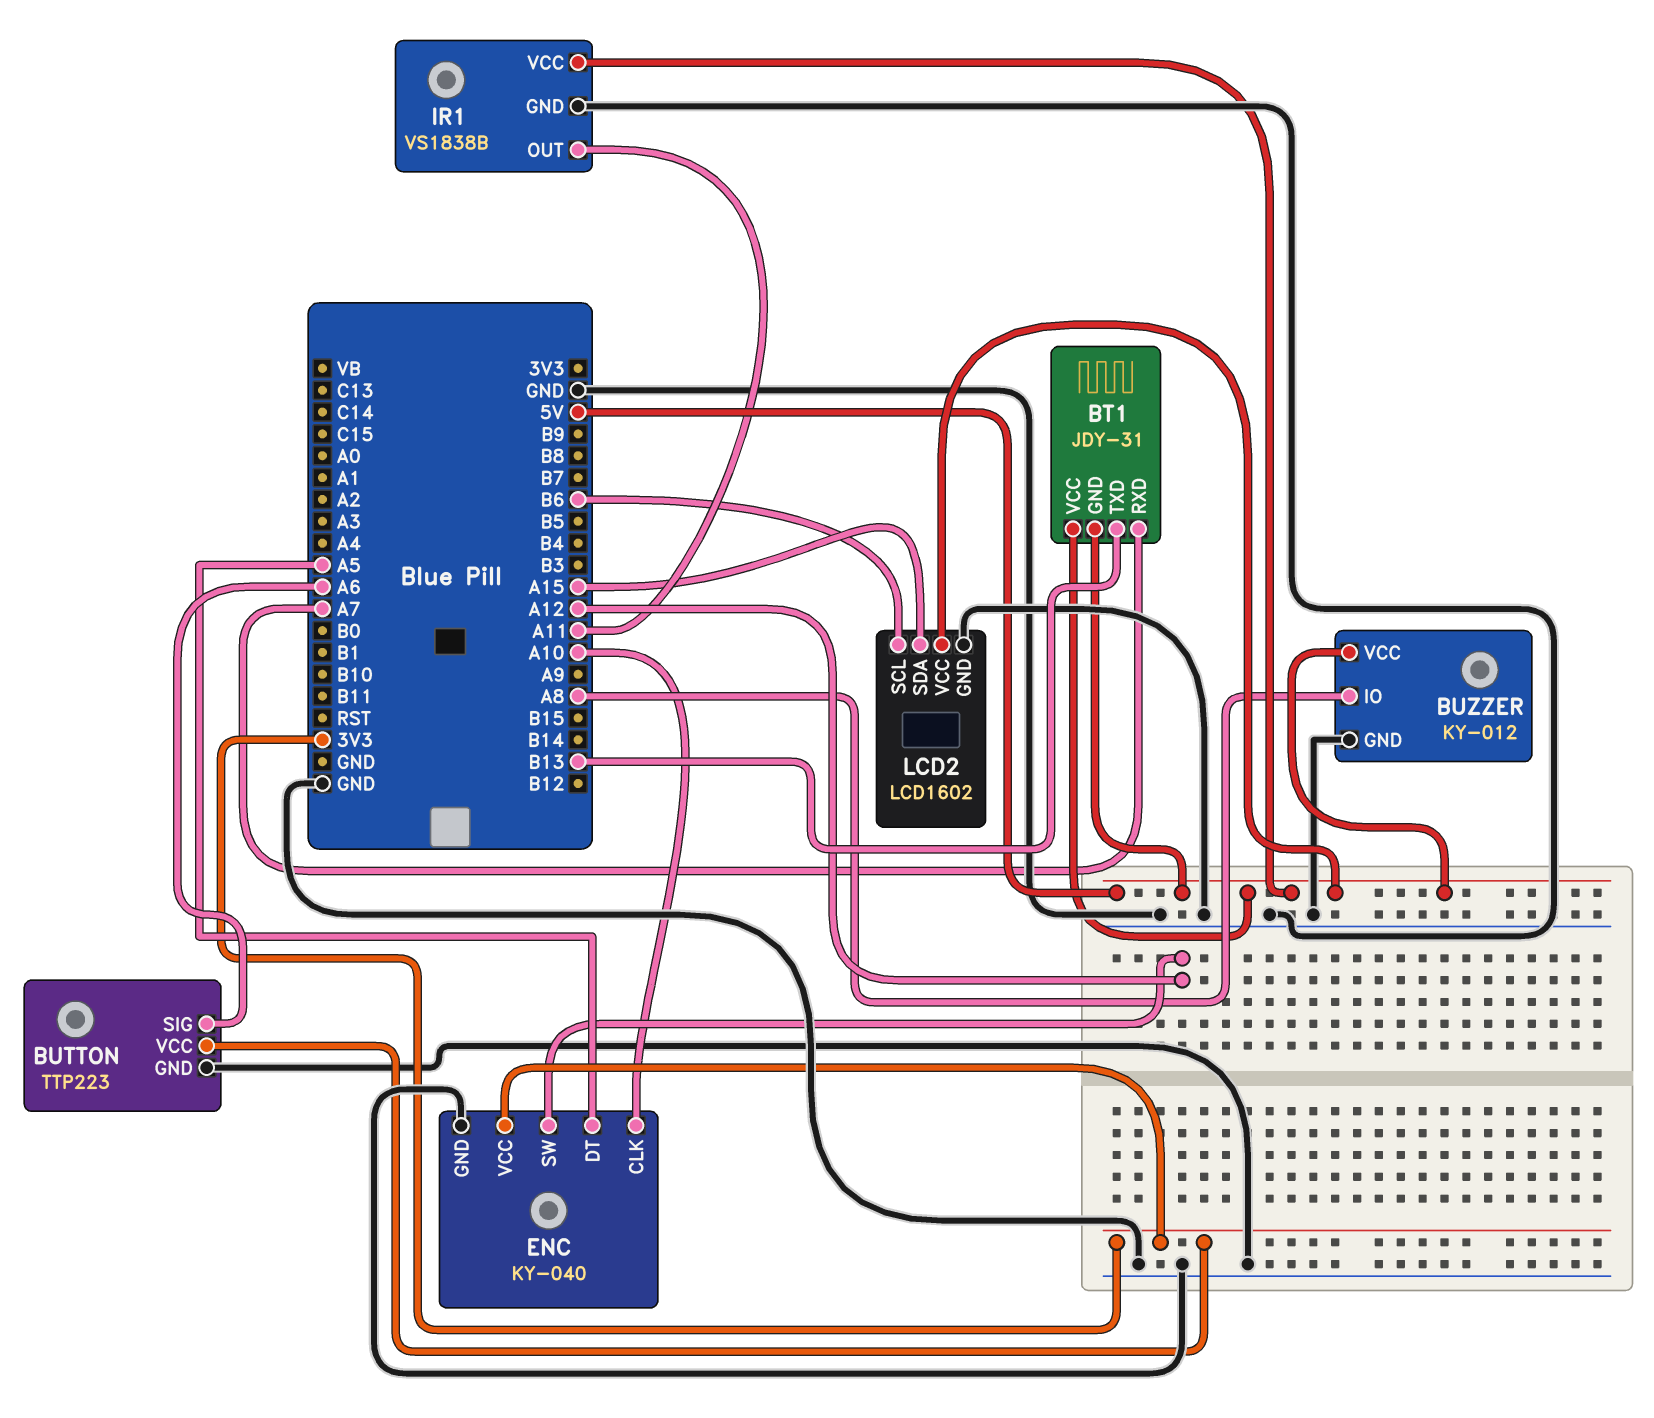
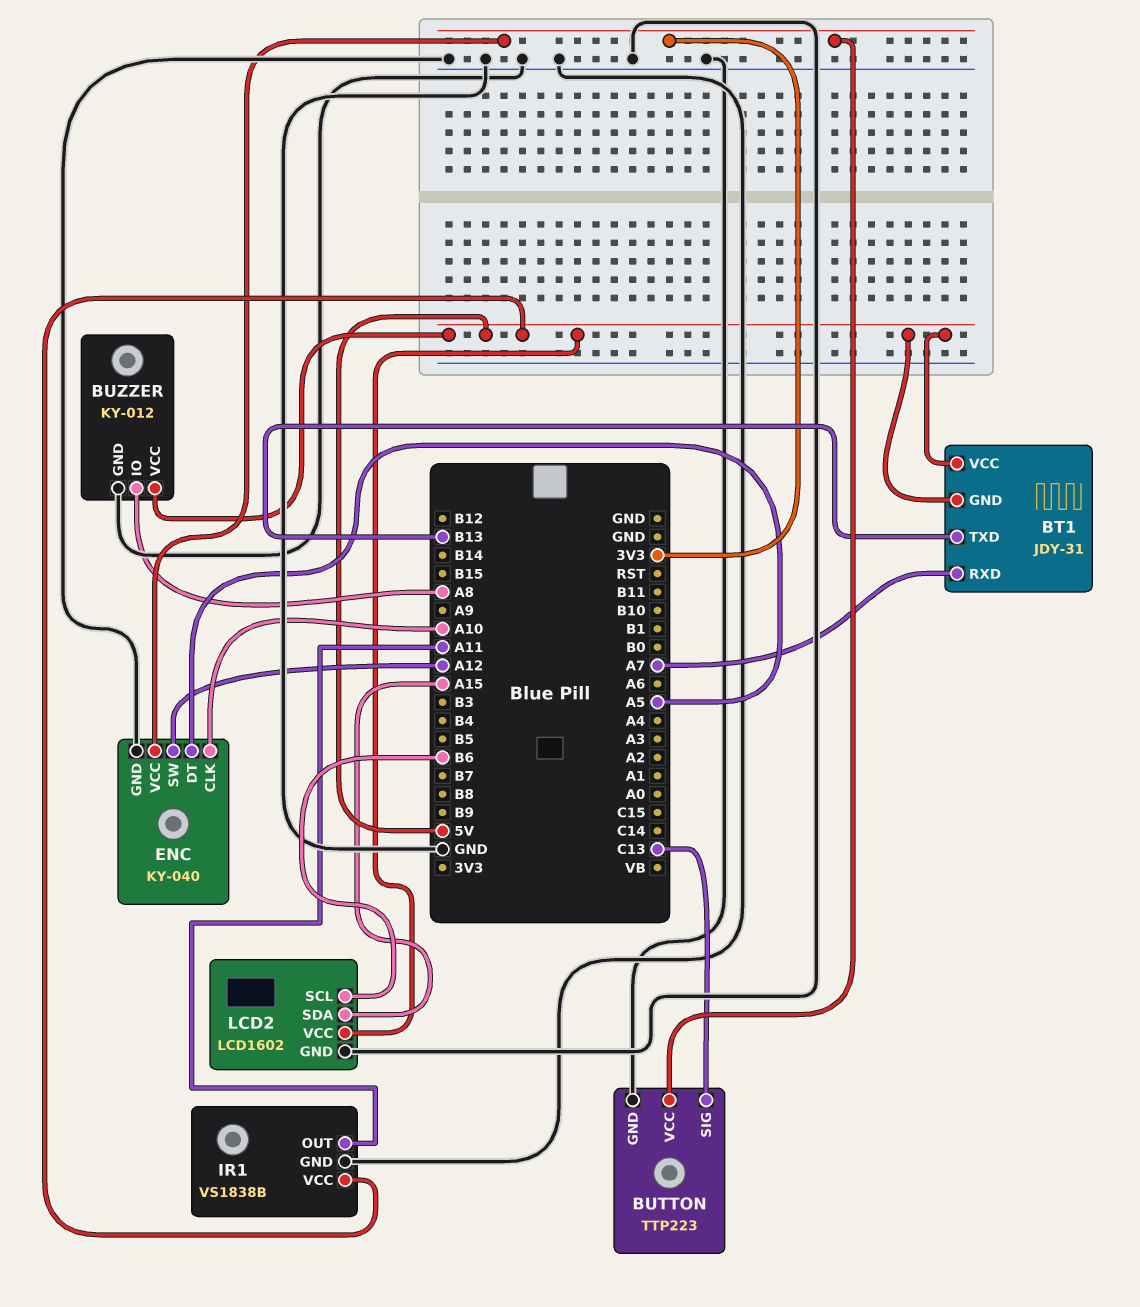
BUTTON pin SIG: A6 -> C13

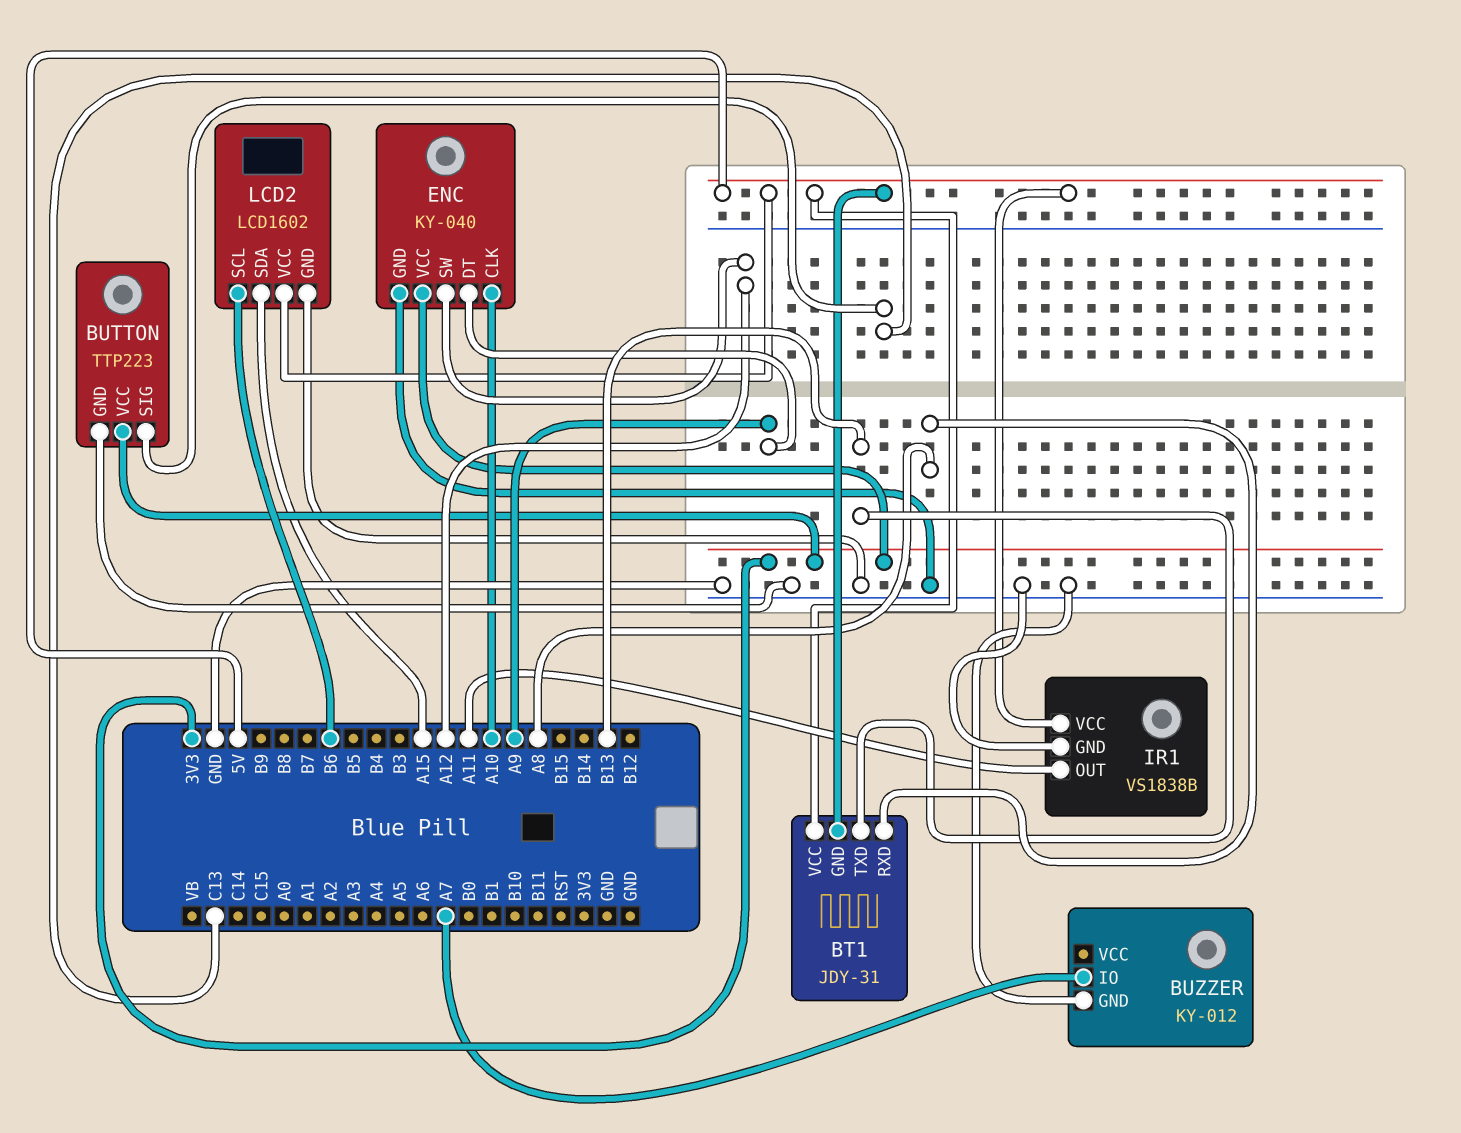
BT1 pin RXD: A7 -> A8
BUZZER pin IO: A8 -> A7
BUZZER pin VCC: 5V -> none
ENC pin DT: A5 -> A9

